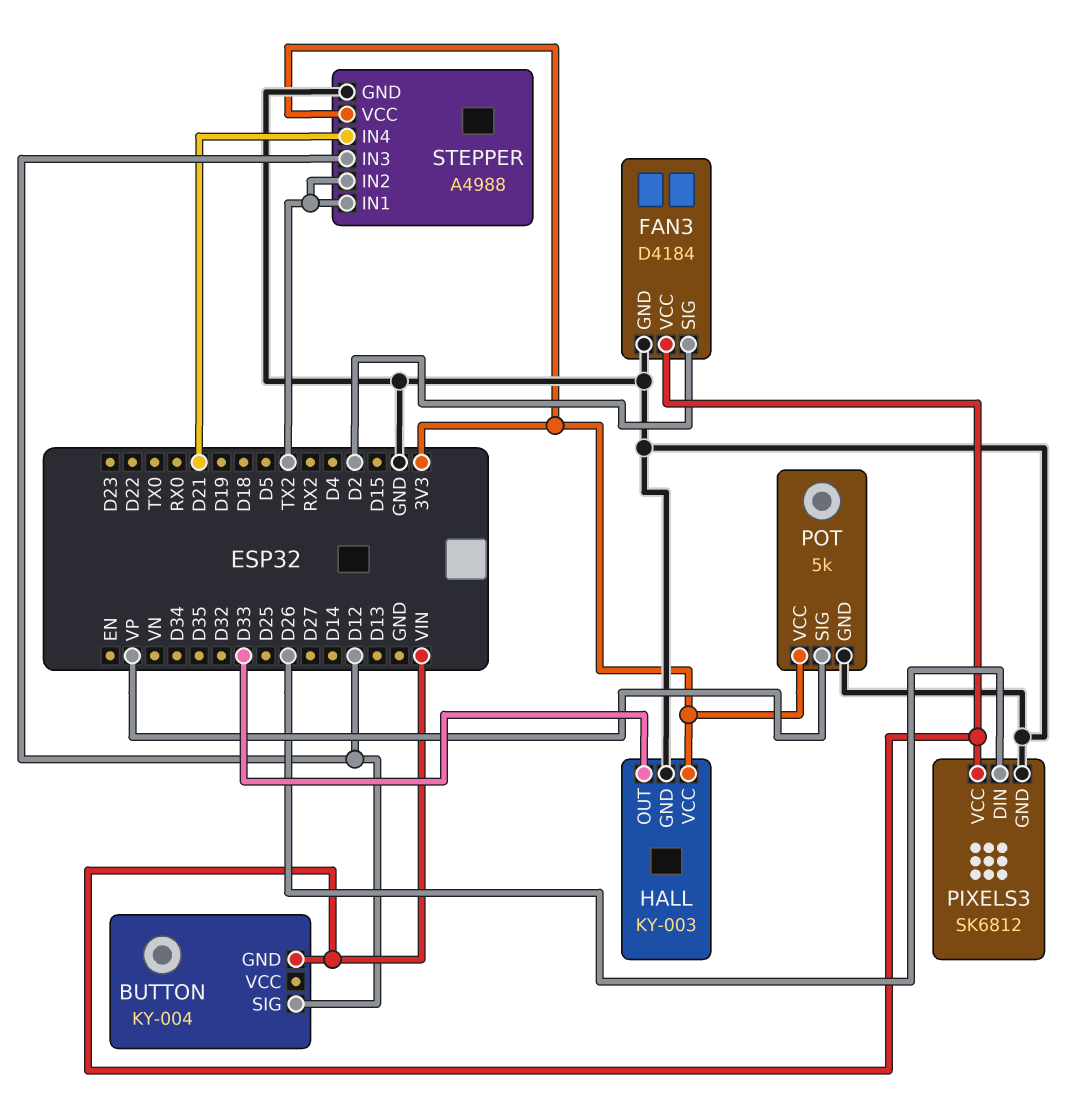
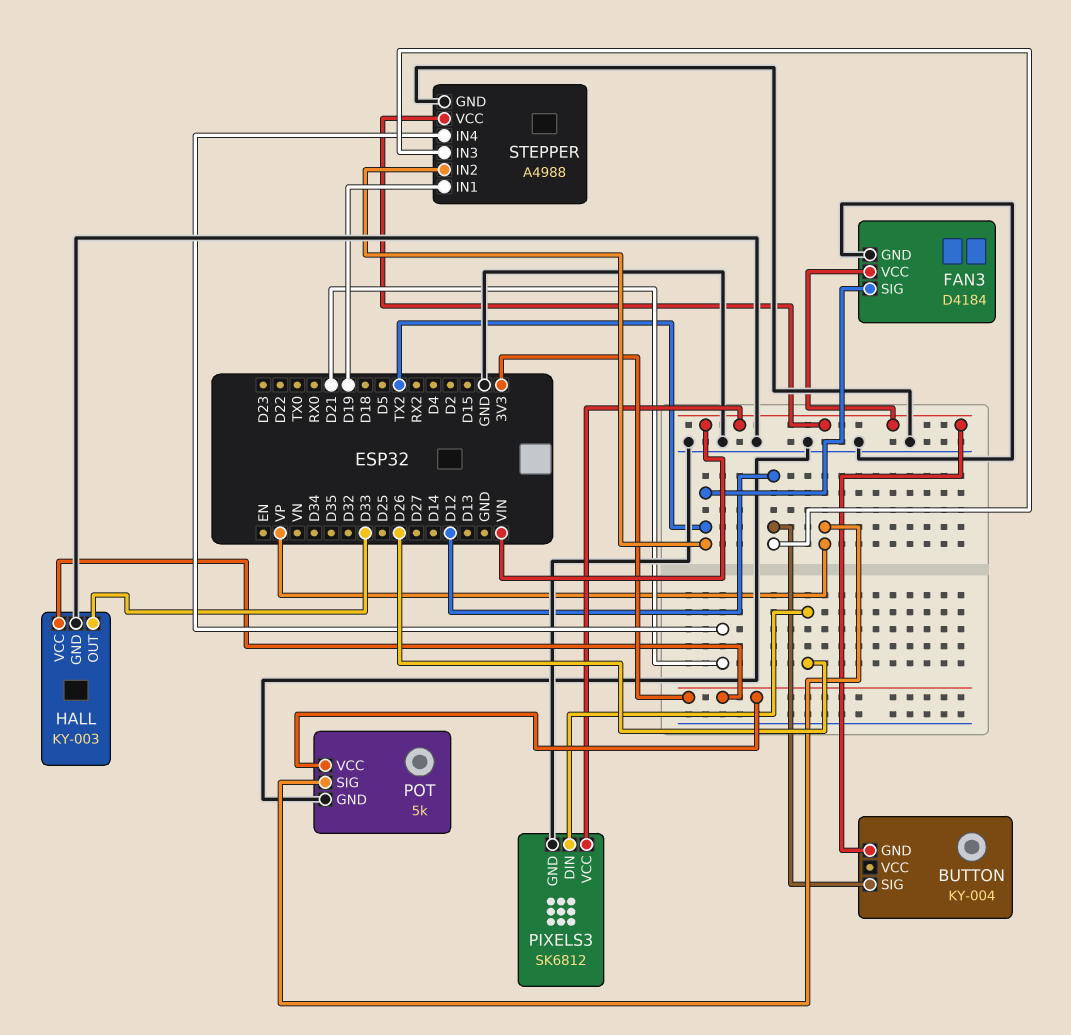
FAN3 pin SIG: D2 -> TX2
STEPPER pin IN1: TX2 -> D19
STEPPER pin VCC: 3V3 -> VIN

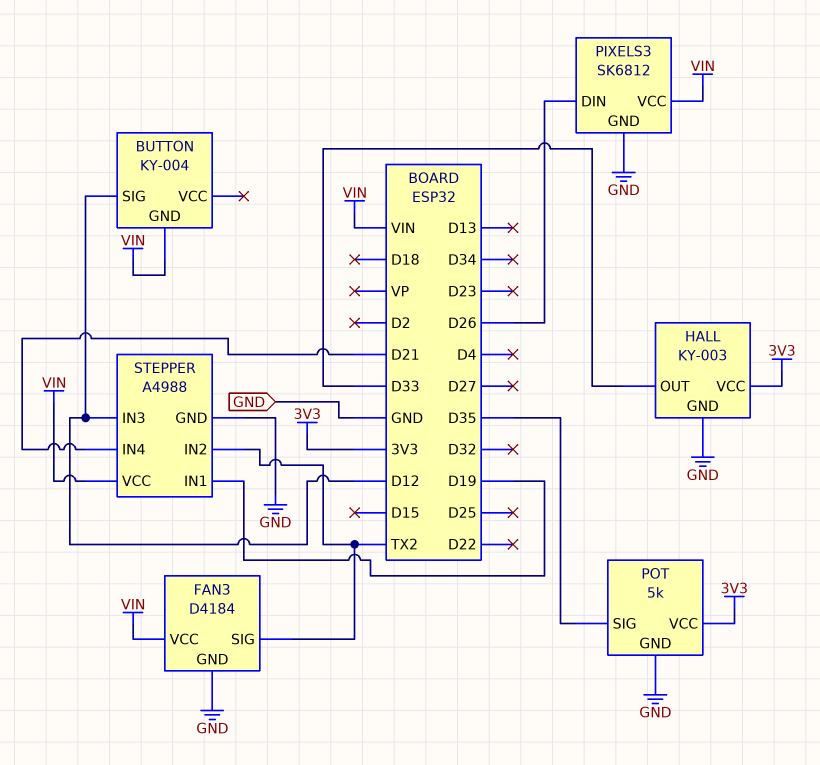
POT pin SIG: VP -> D35

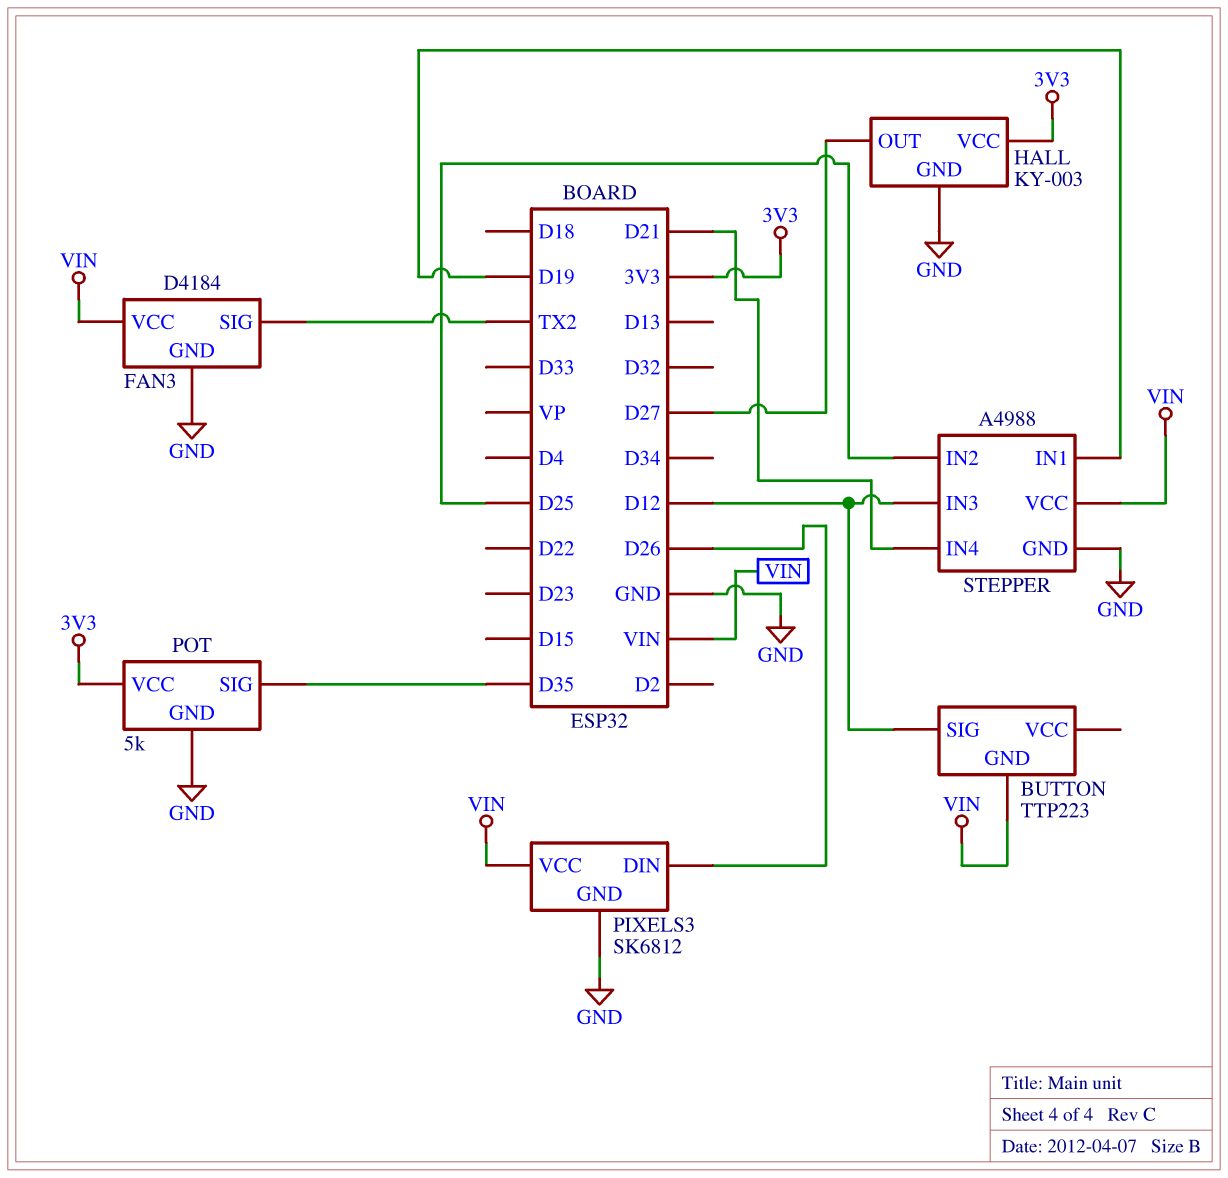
BUTTON: KY-004 -> TTP223
HALL pin OUT: D33 -> D27
STEPPER pin IN2: TX2 -> D25

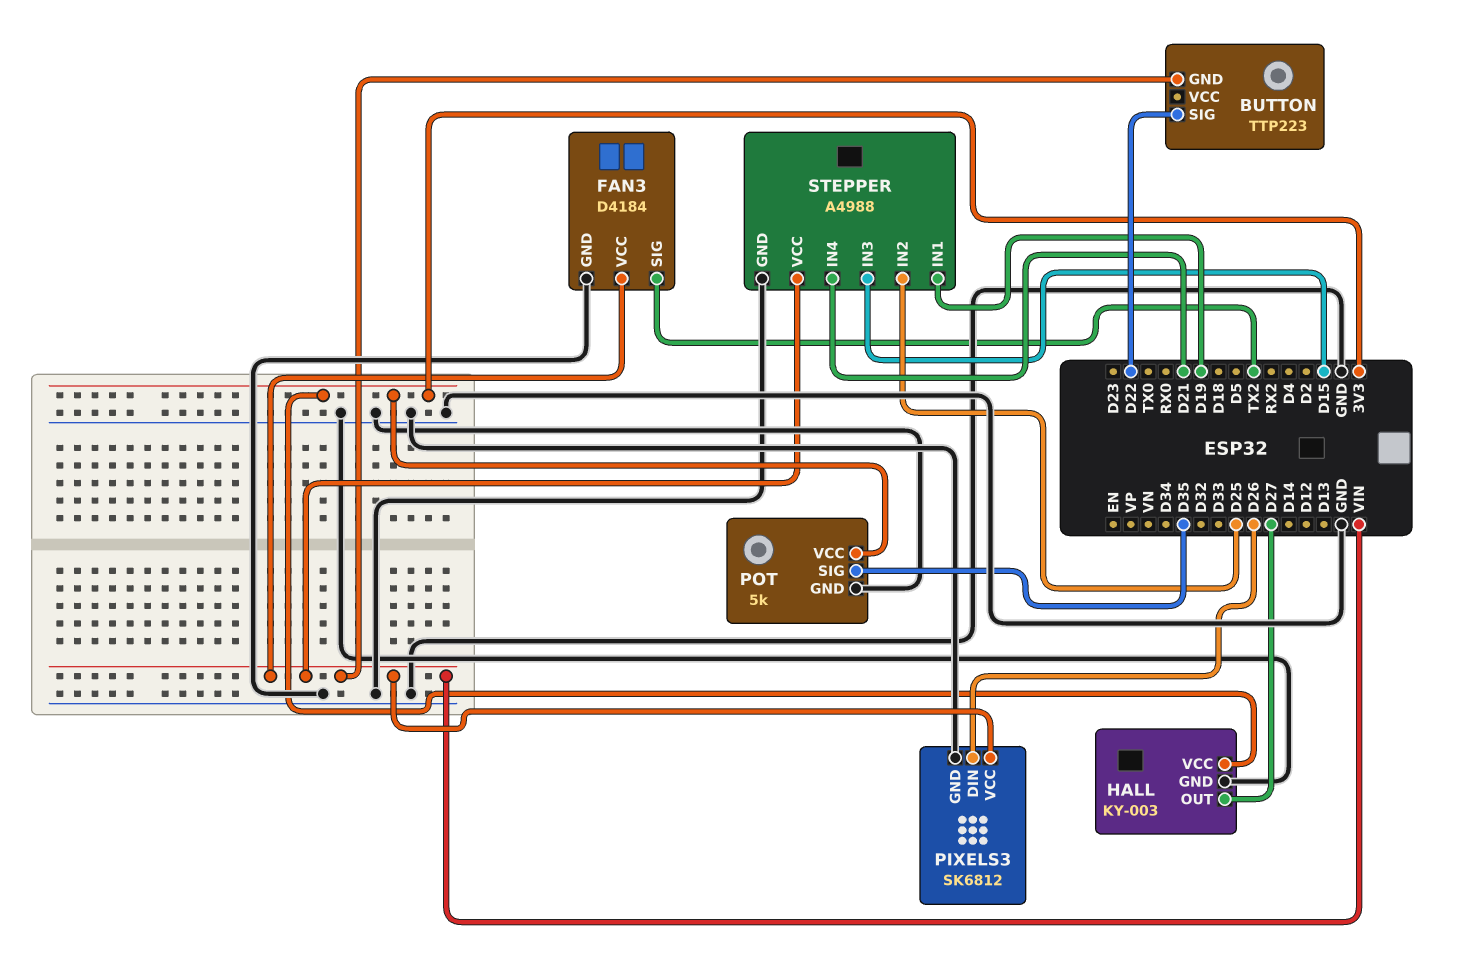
BUTTON pin SIG: D12 -> D22
STEPPER pin IN3: D12 -> D15

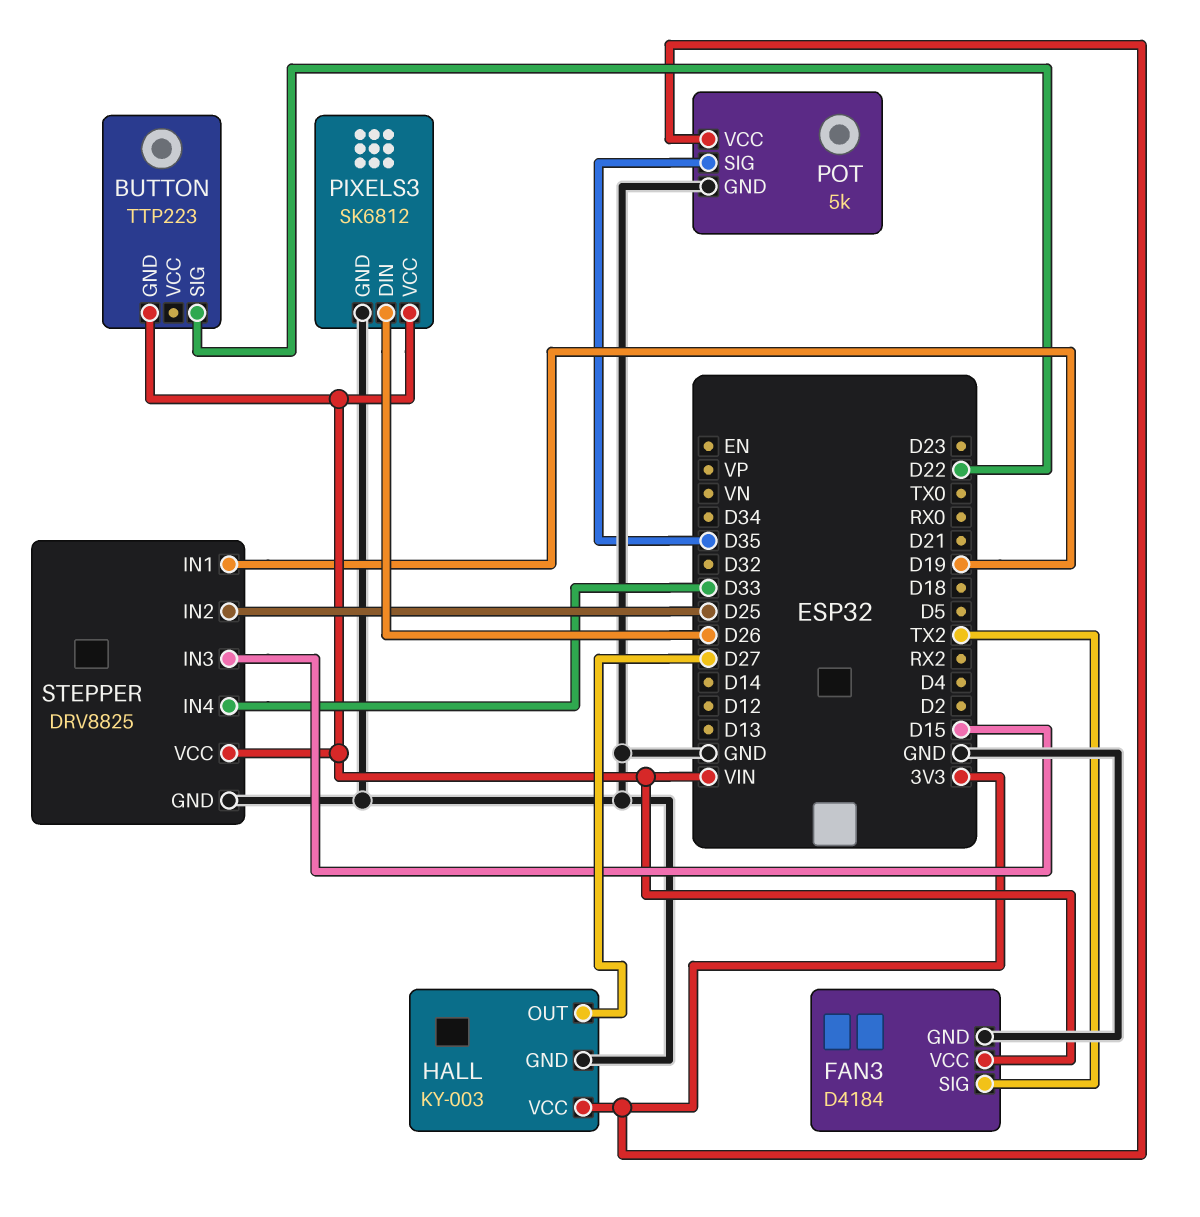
STEPPER: A4988 -> DRV8825
STEPPER pin IN4: D21 -> D33

